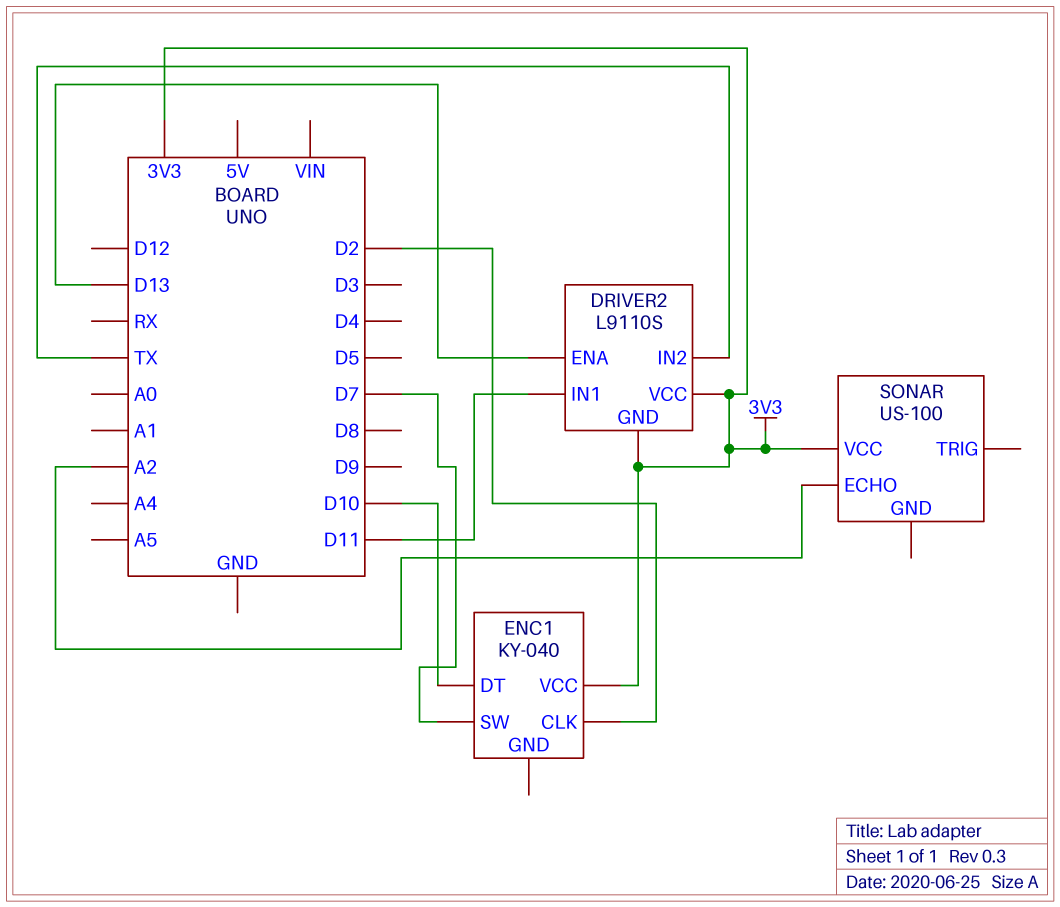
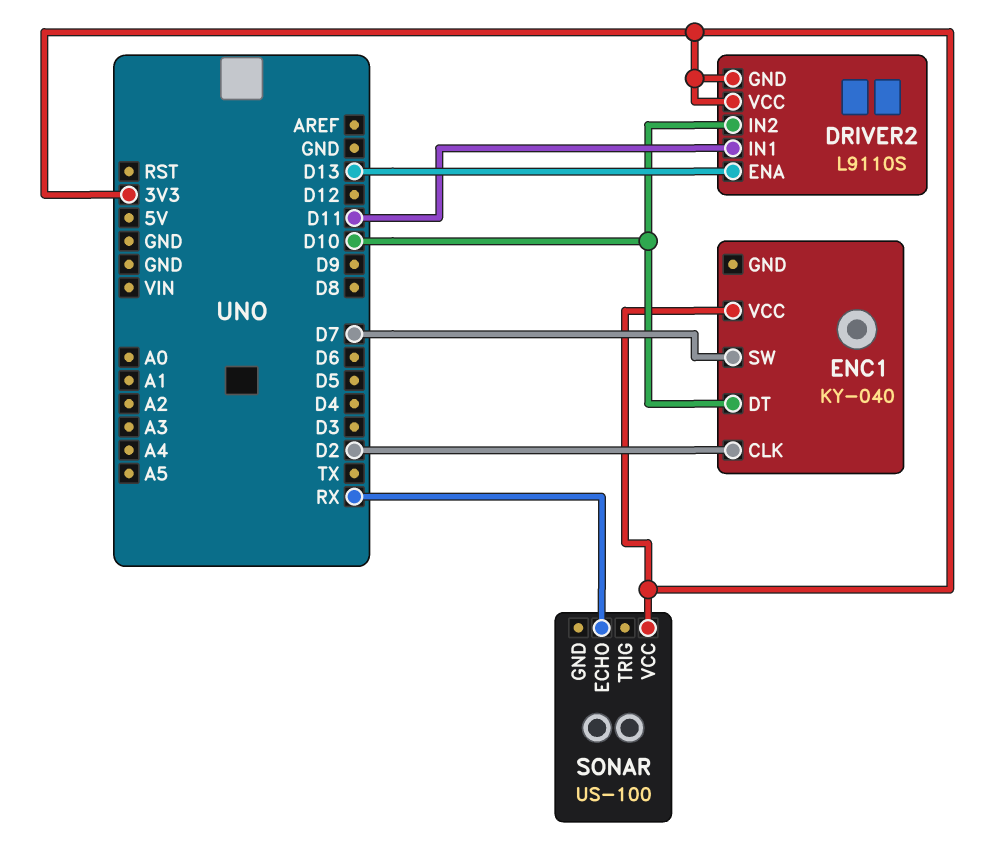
DRIVER2 pin IN2: TX -> D10
SONAR pin ECHO: A2 -> RX

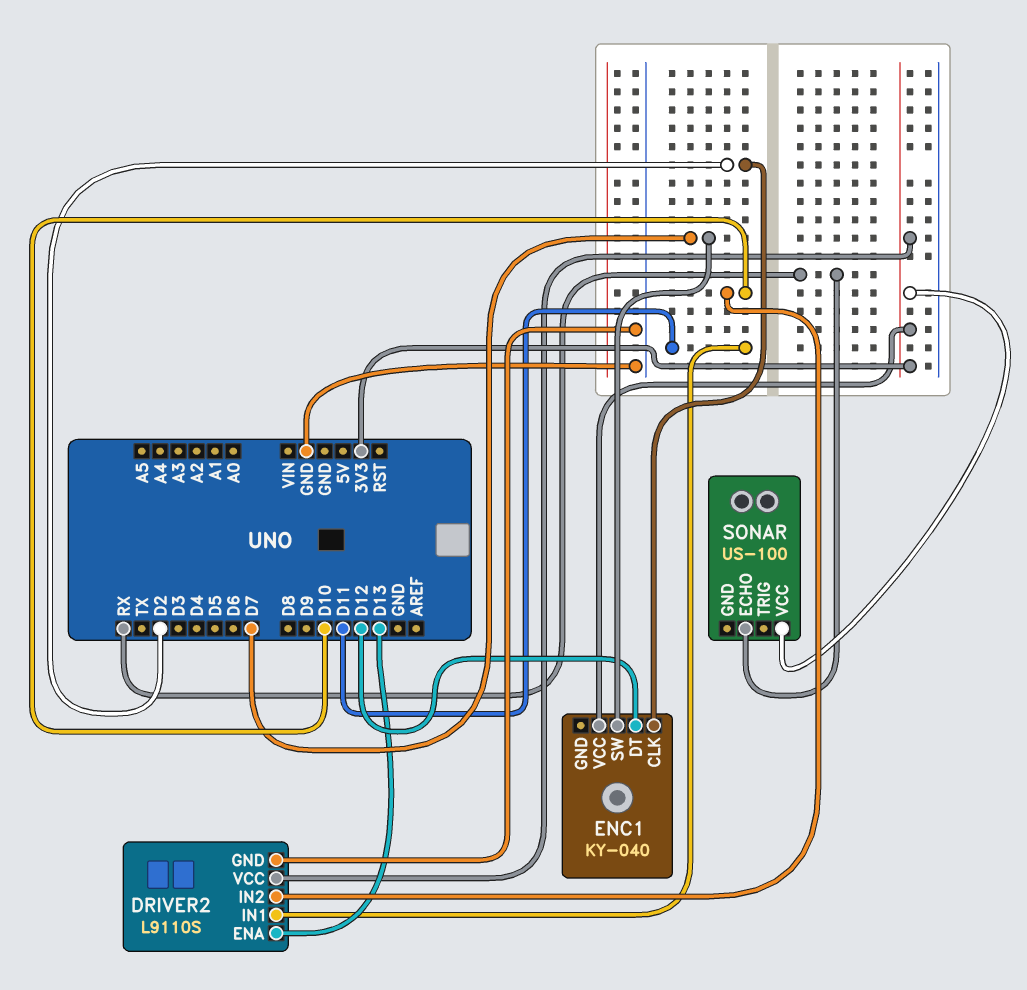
DRIVER2 pin GND: 3V3 -> GND
ENC1 pin DT: D10 -> D12

